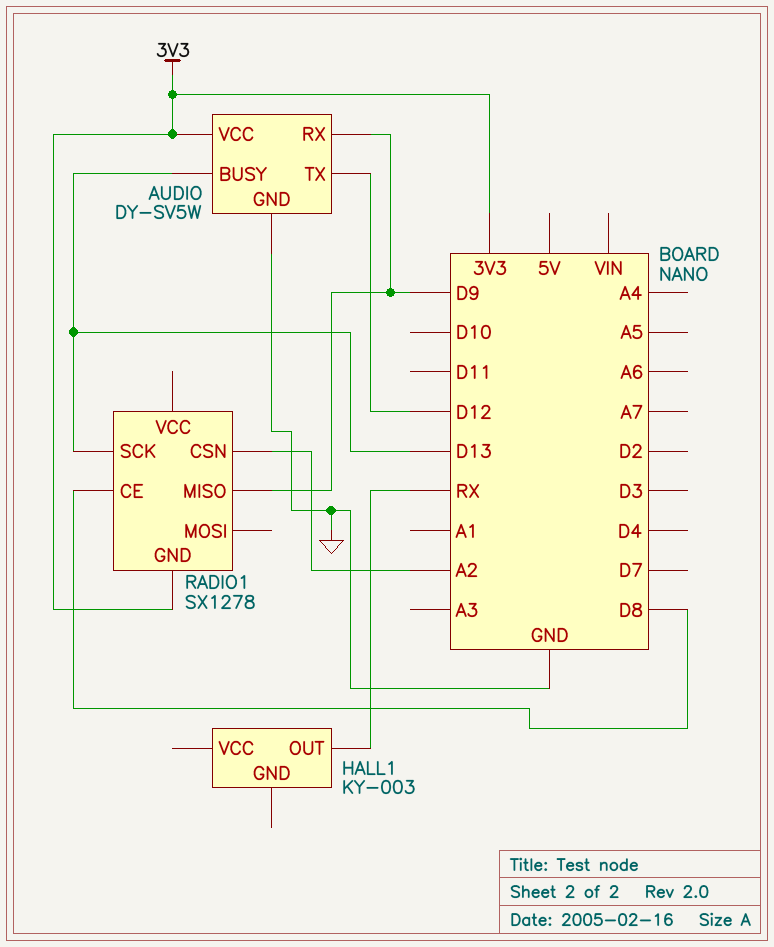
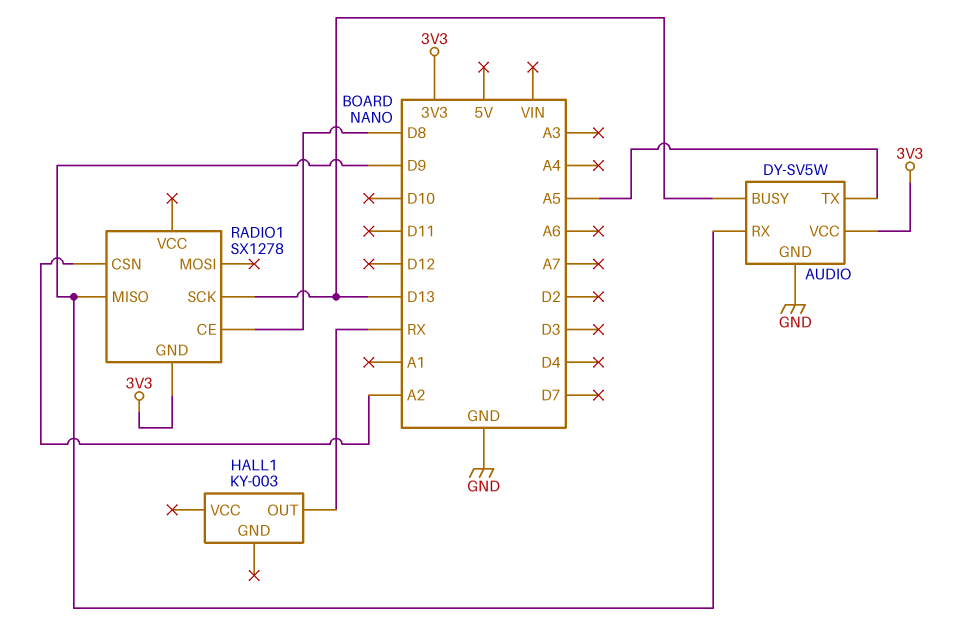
AUDIO pin TX: D12 -> A5

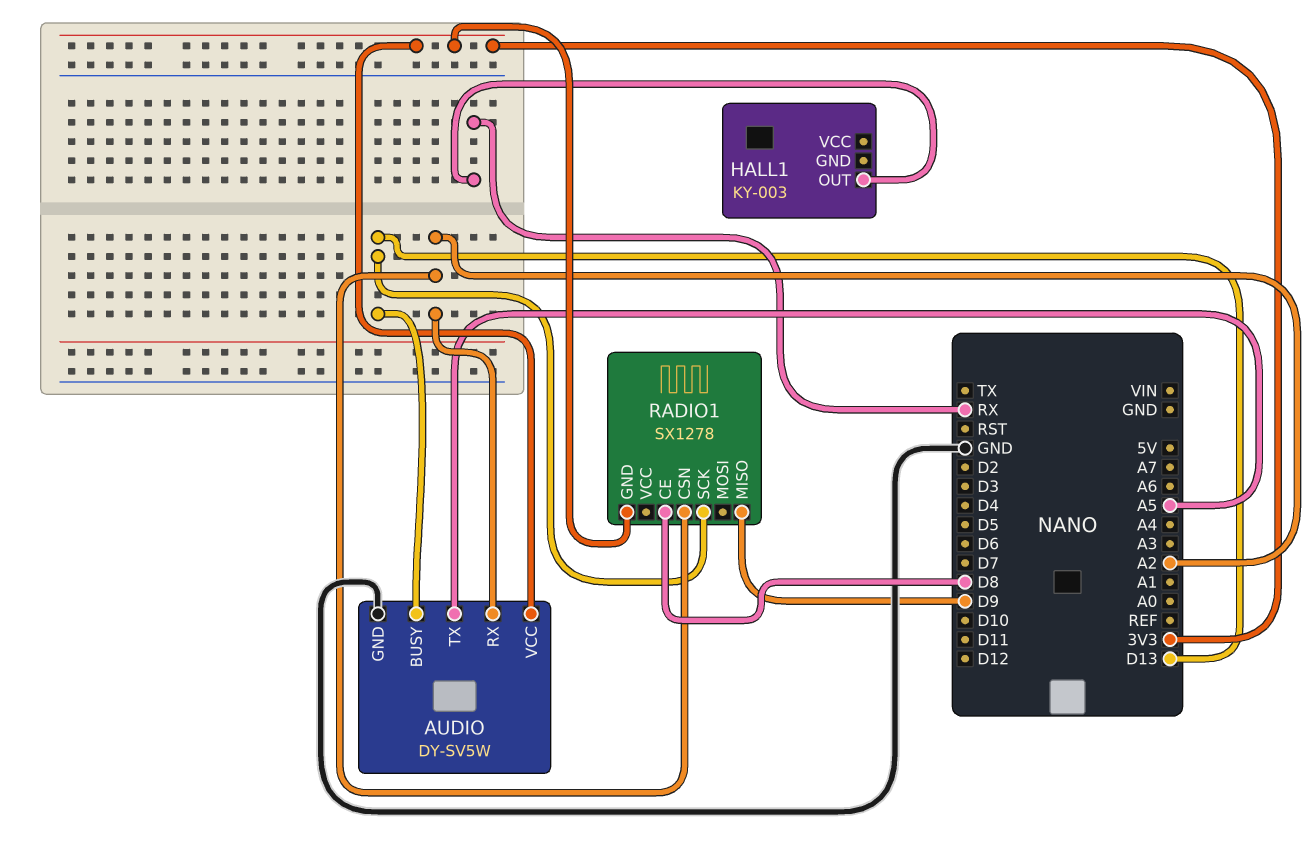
AUDIO pin RX: D9 -> A2

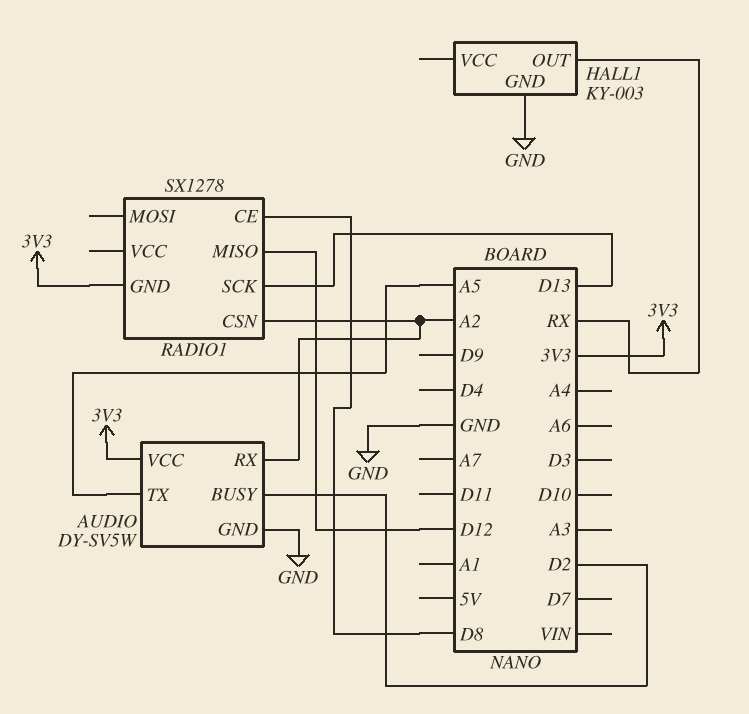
AUDIO pin BUSY: D13 -> D2
HALL1 pin GND: none -> GND
RADIO1 pin MISO: D9 -> D12

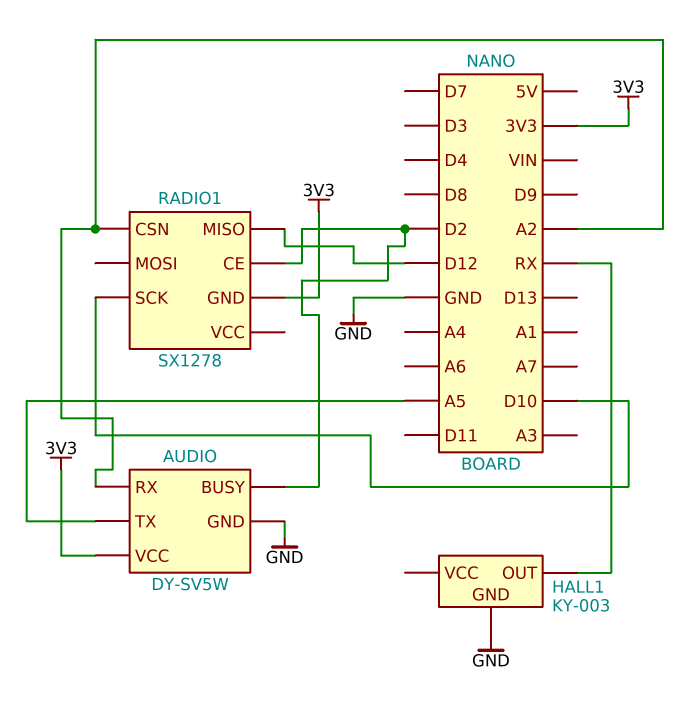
RADIO1 pin CE: D8 -> D2
RADIO1 pin SCK: D13 -> D10

